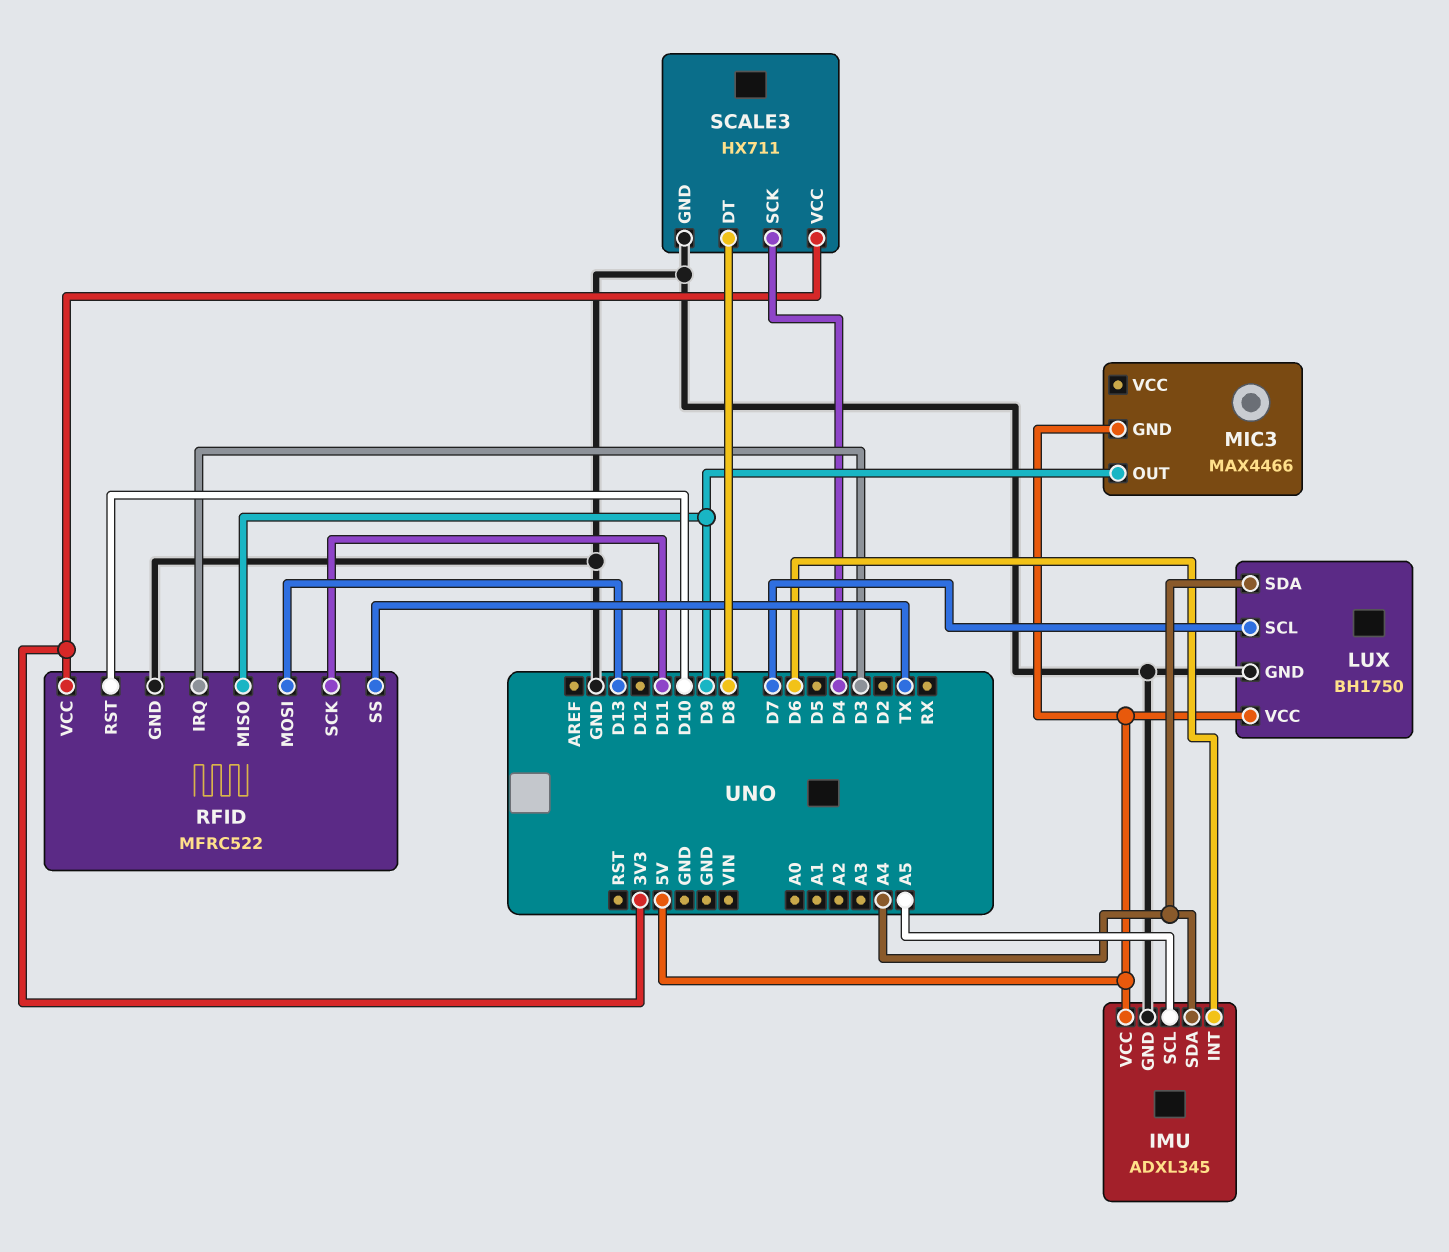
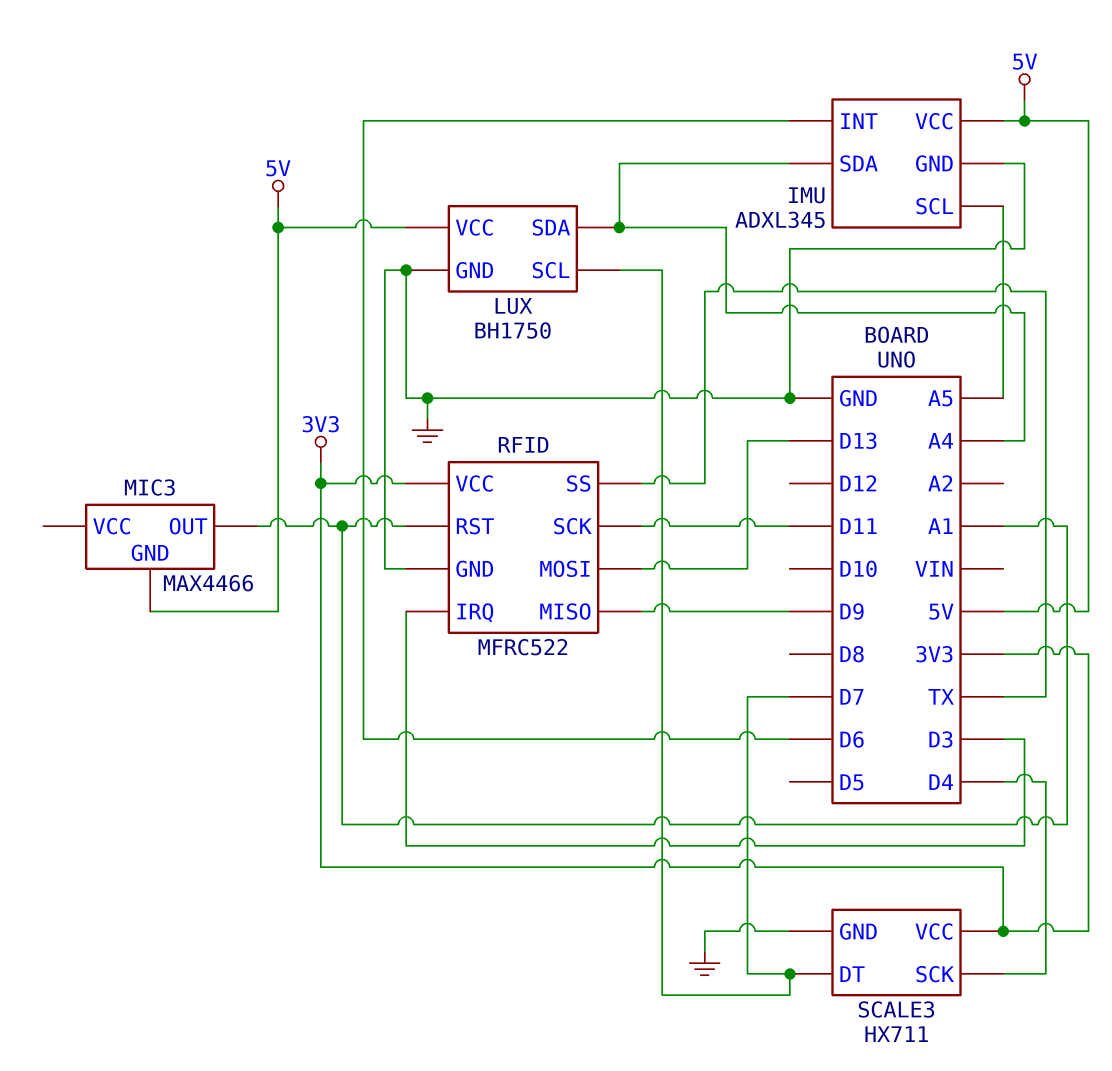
MIC3 pin OUT: D9 -> A1
RFID pin RST: D10 -> A1
SCALE3 pin DT: D8 -> D7

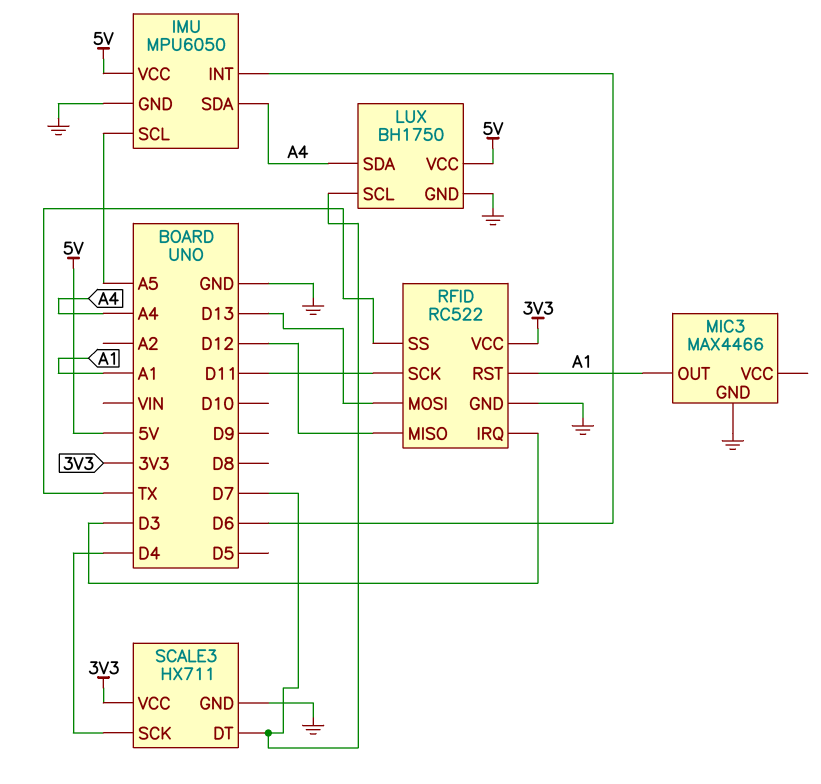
IMU: ADXL345 -> MPU6050
MIC3 pin GND: 5V -> GND
RFID: MFRC522 -> RC522
RFID pin MISO: D9 -> D12

